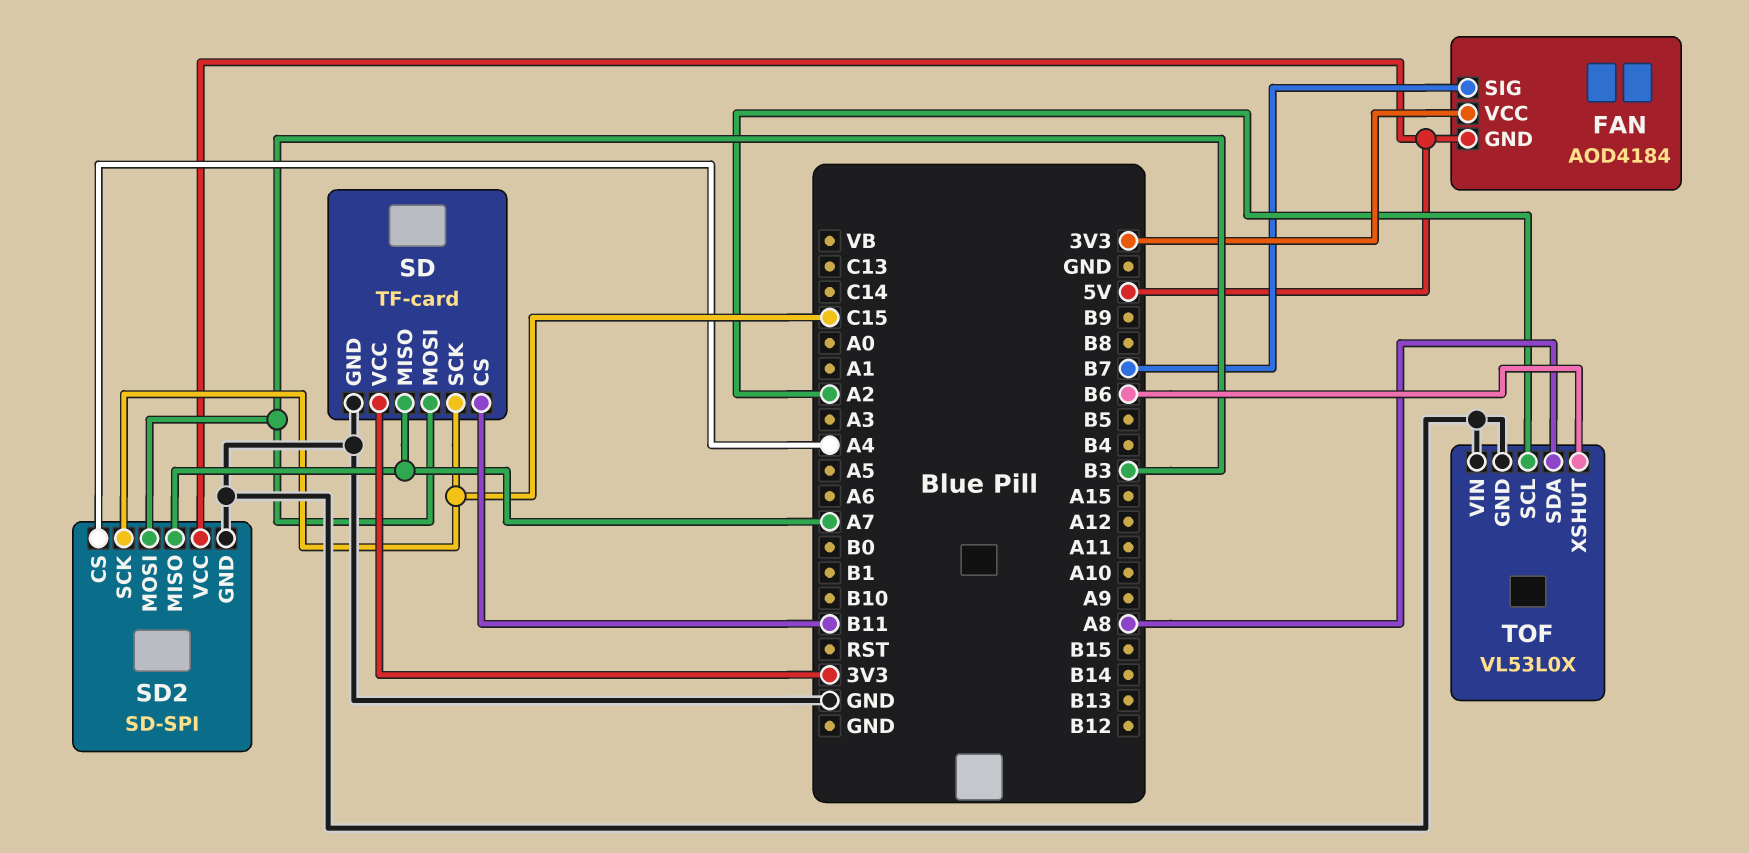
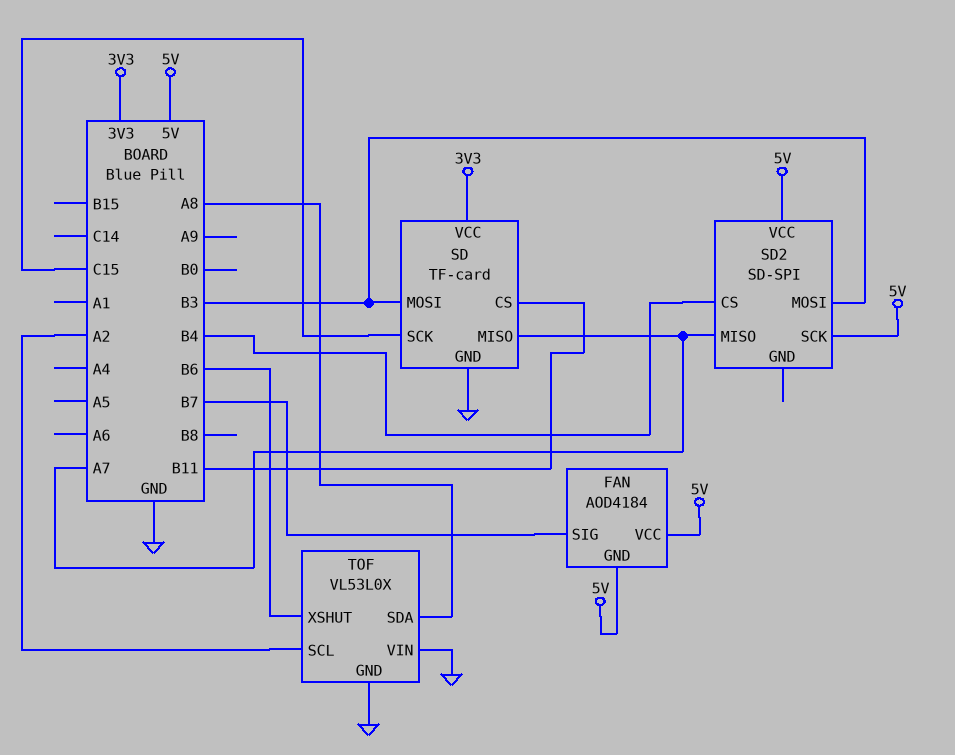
FAN pin VCC: 3V3 -> 5V
SD2 pin CS: A4 -> B4
SD2 pin GND: GND -> none
SD2 pin SCK: C15 -> 5V

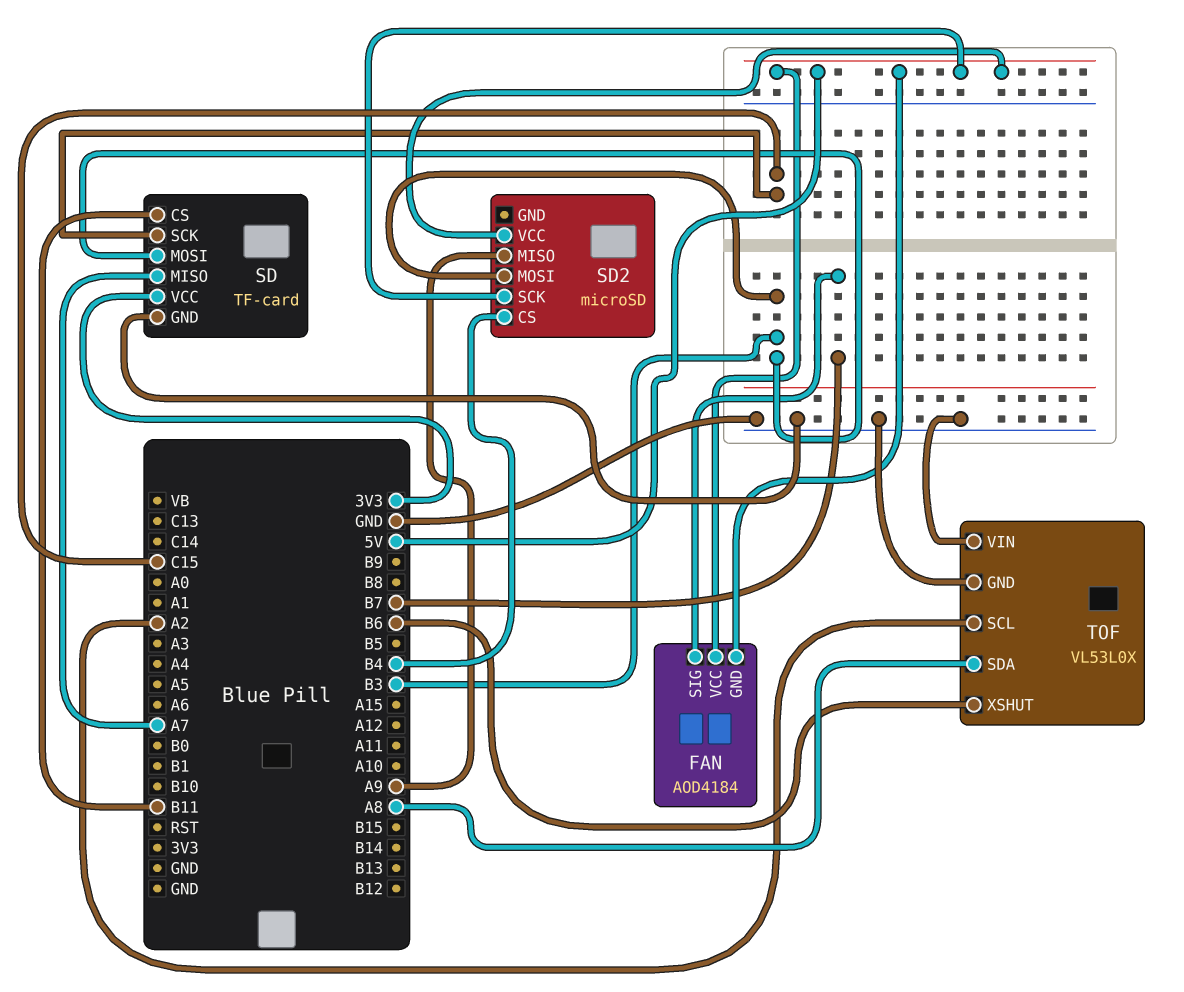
SD2: SD-SPI -> microSD
SD2 pin MISO: A7 -> A9

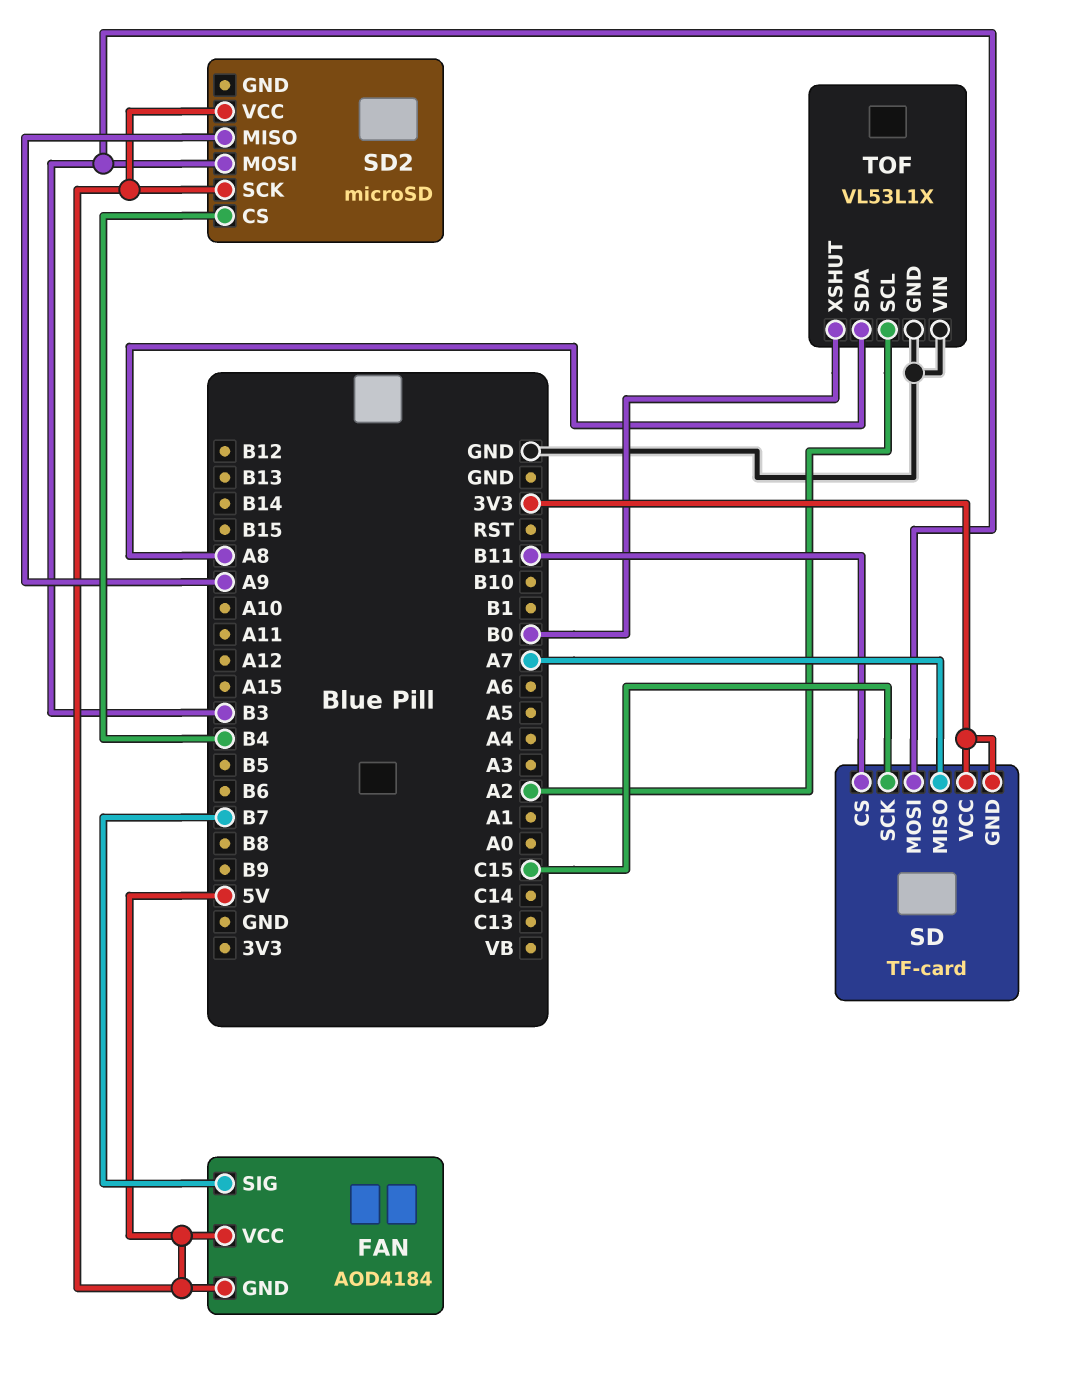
SD pin GND: GND -> 3V3
TOF: VL53L0X -> VL53L1X
TOF pin XSHUT: B6 -> B0

